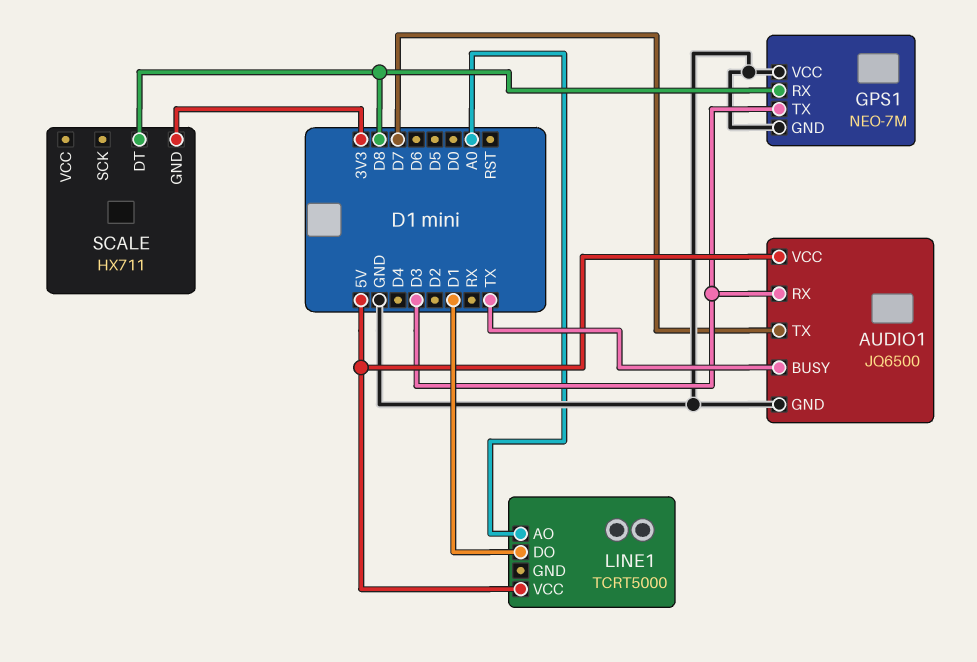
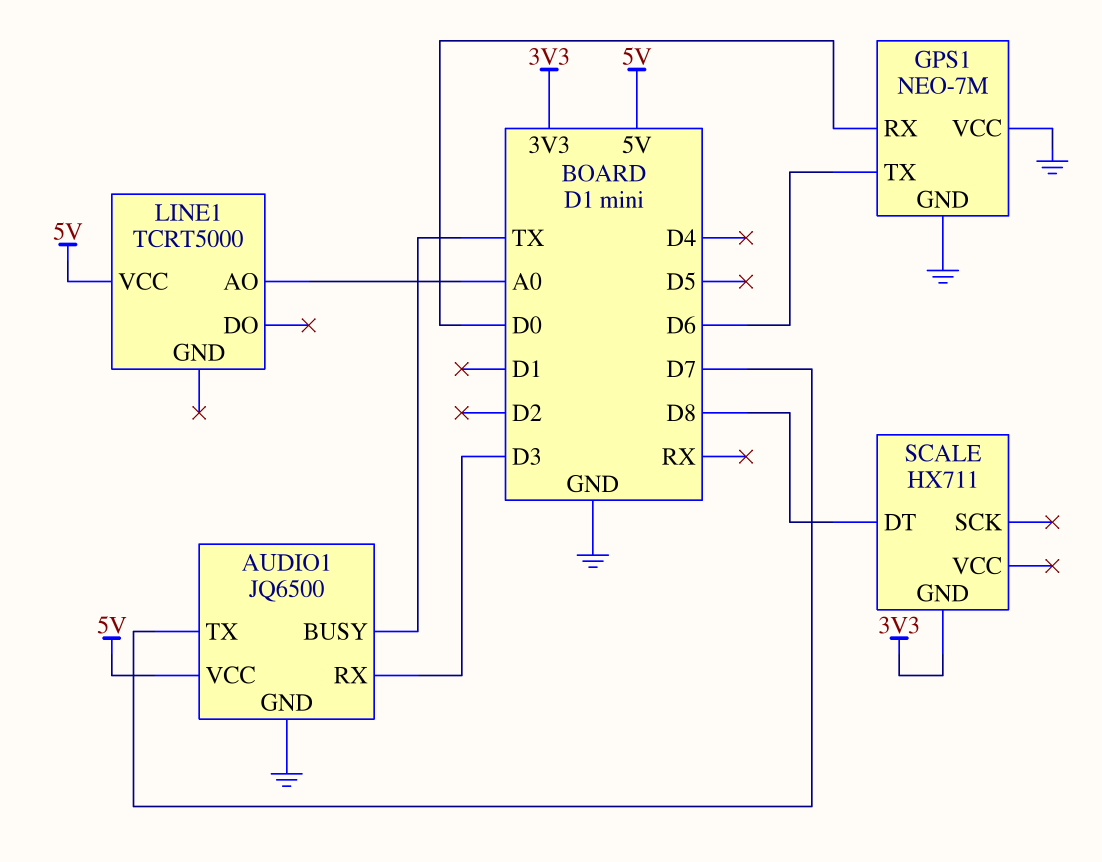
GPS1 pin RX: D8 -> D0
GPS1 pin TX: D3 -> D6
LINE1 pin DO: D1 -> none

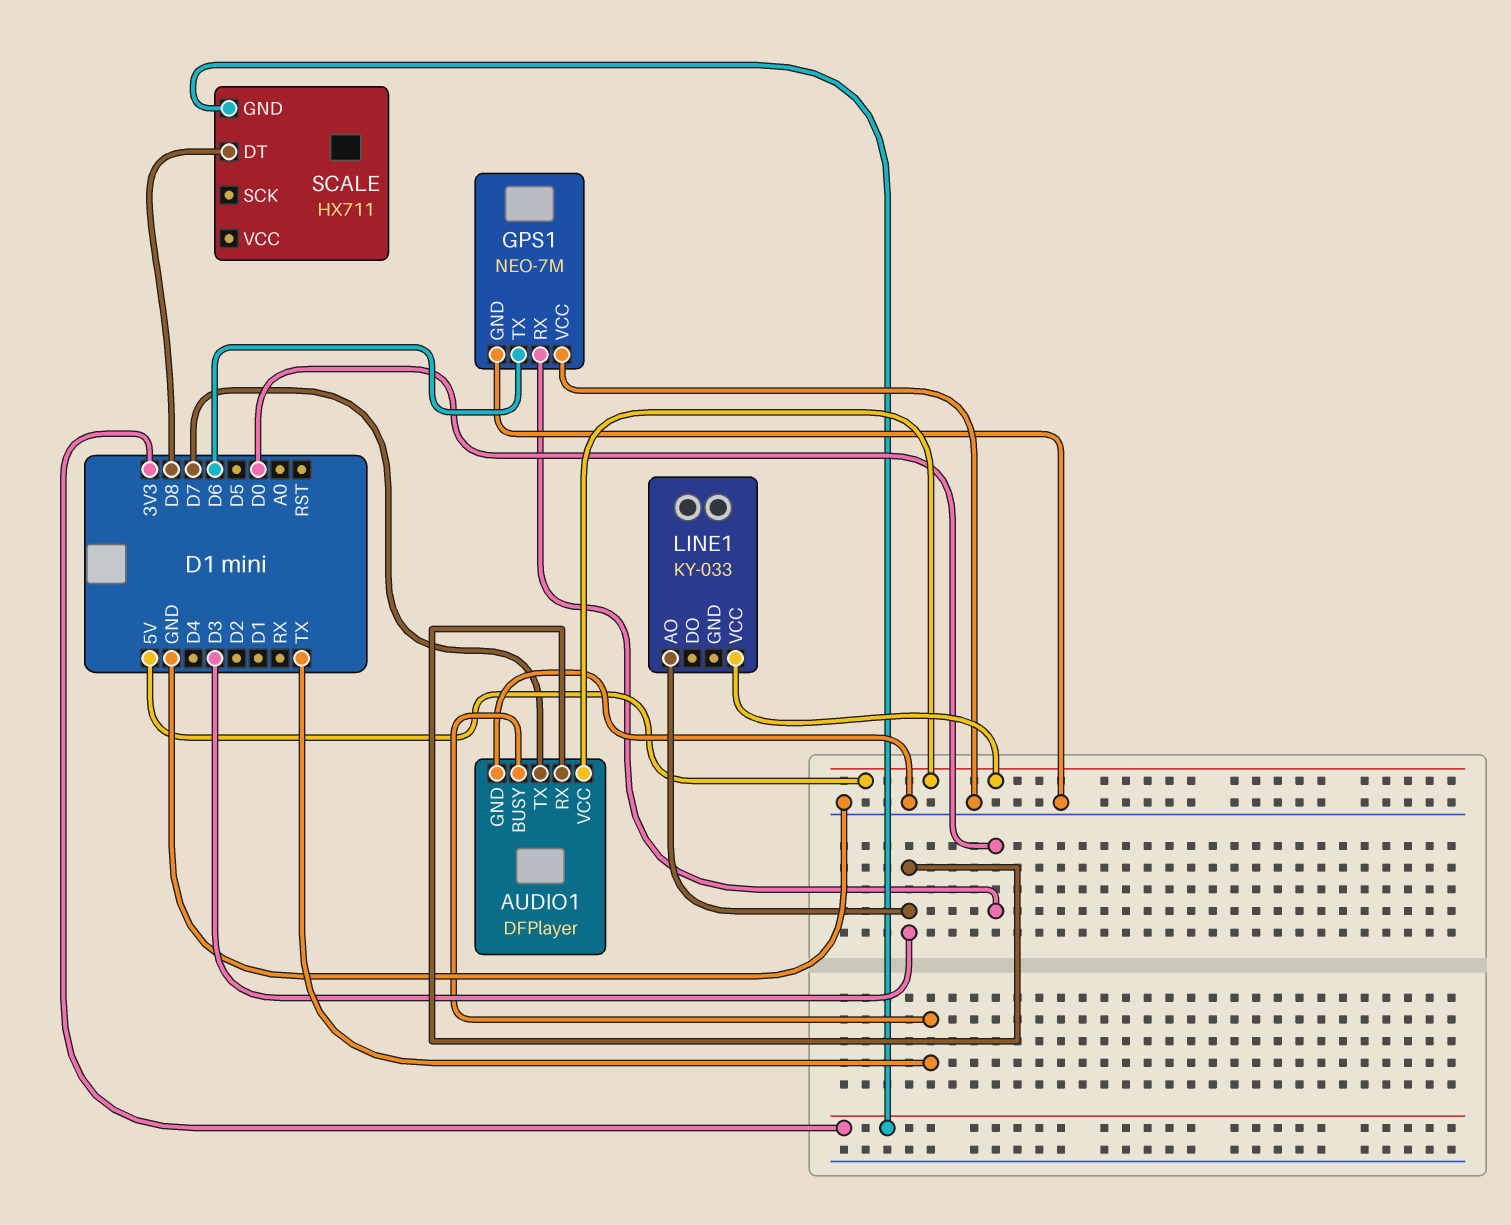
AUDIO1: JQ6500 -> DFPlayer
LINE1: TCRT5000 -> KY-033
LINE1 pin AO: A0 -> D3

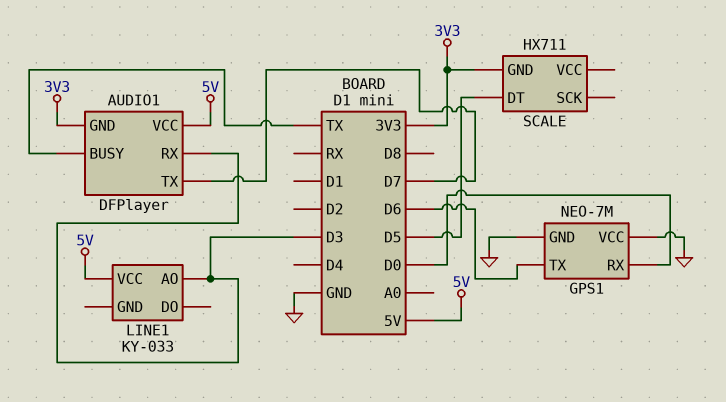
AUDIO1 pin GND: GND -> 3V3
SCALE pin DT: D8 -> D5

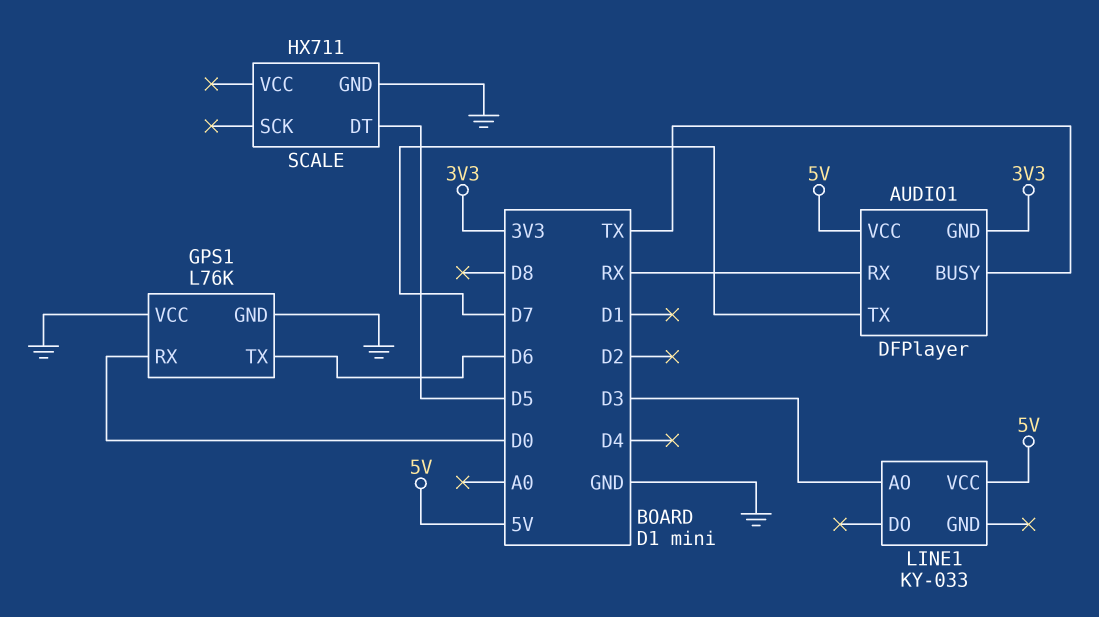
AUDIO1 pin RX: D3 -> RX
GPS1: NEO-7M -> L76K
SCALE pin GND: 3V3 -> GND

